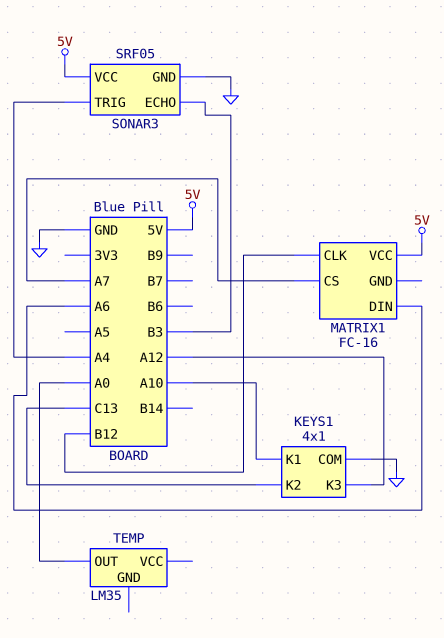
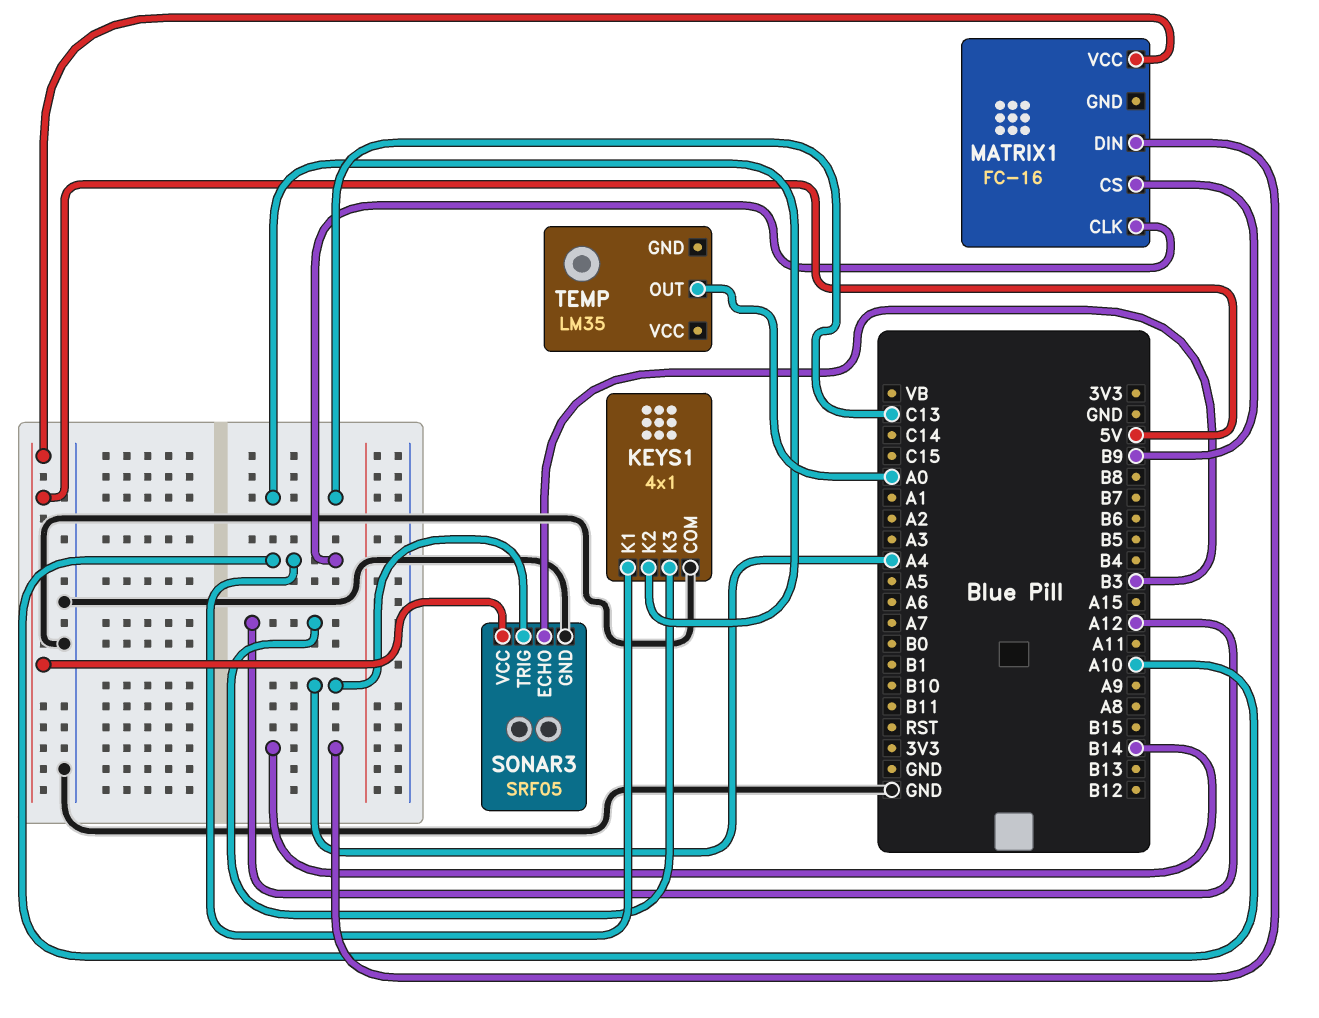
MATRIX1 pin CLK: B12 -> A10
MATRIX1 pin CS: A7 -> B9
MATRIX1 pin DIN: A6 -> B14

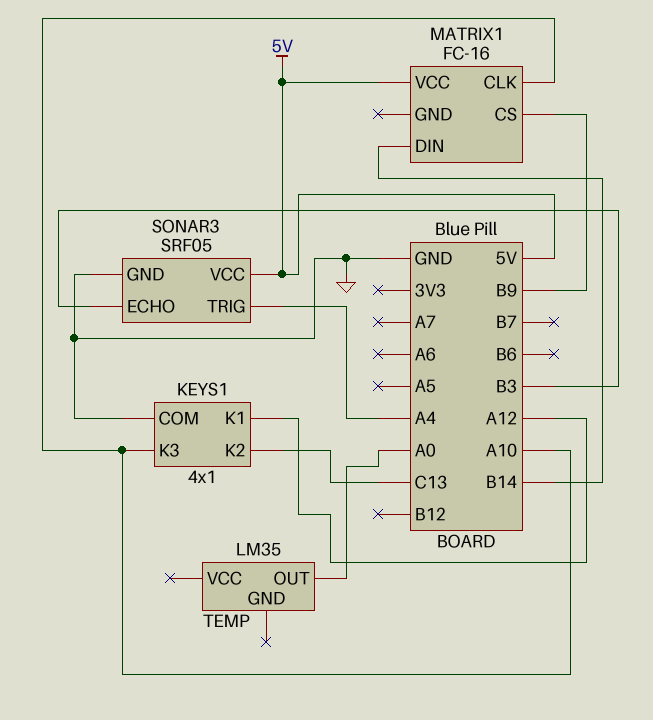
KEYS1 pin K1: A10 -> A12
KEYS1 pin K3: A12 -> A10

